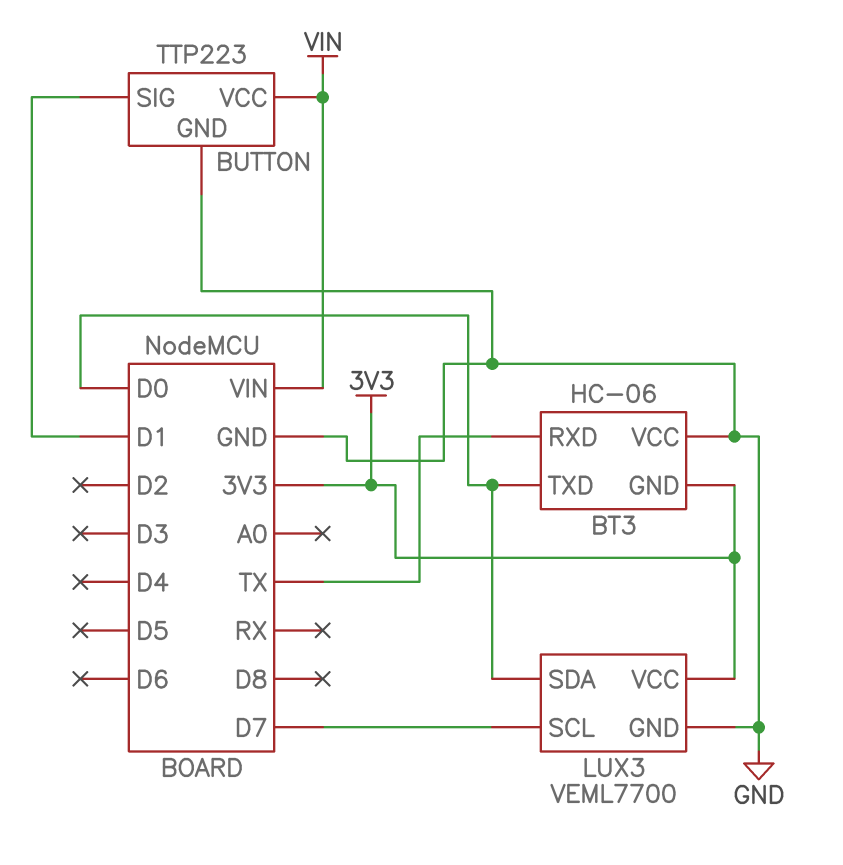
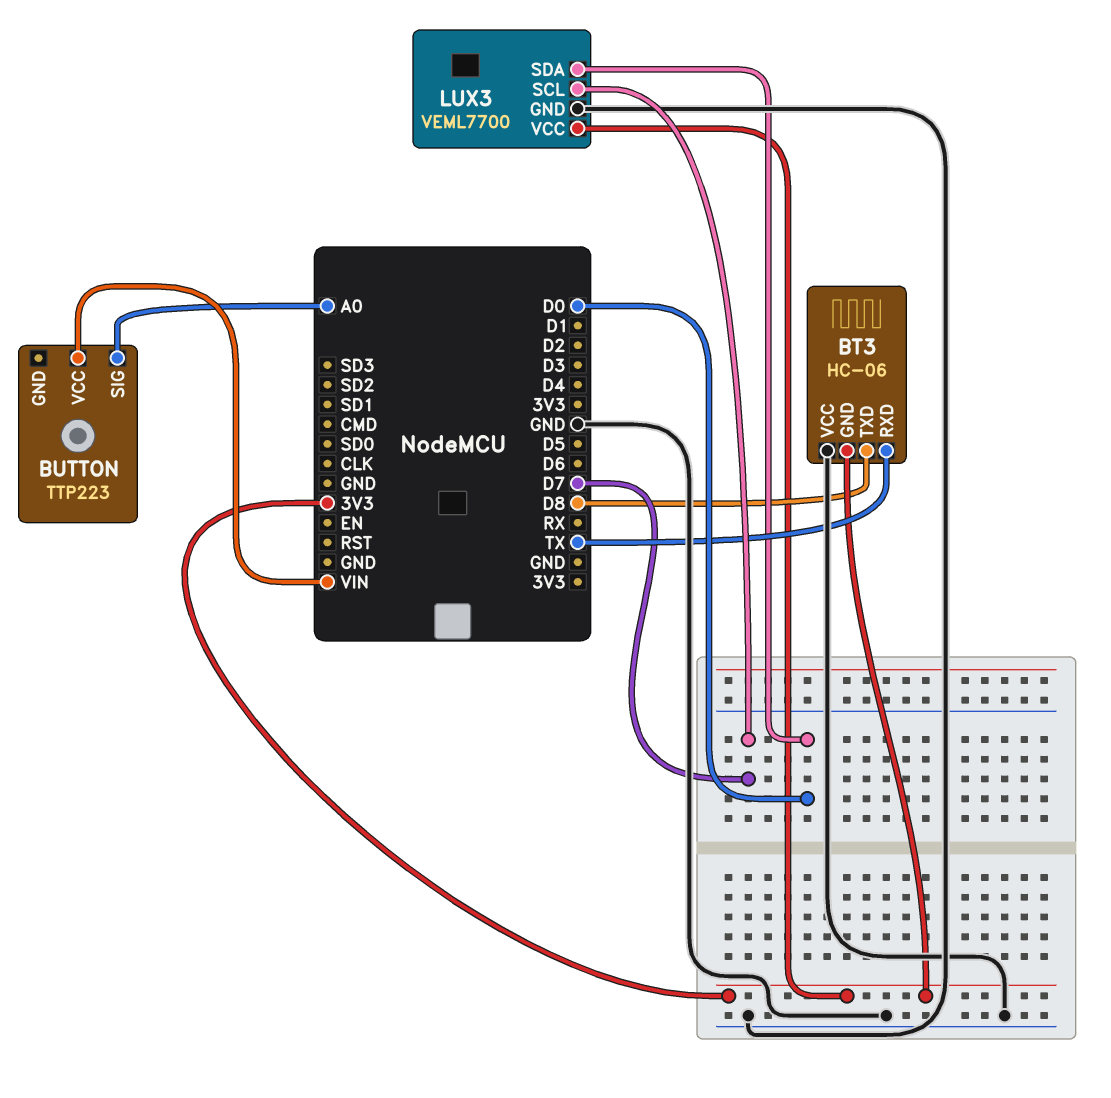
BT3 pin TXD: D0 -> D8
BUTTON pin GND: GND -> none
BUTTON pin SIG: D1 -> A0

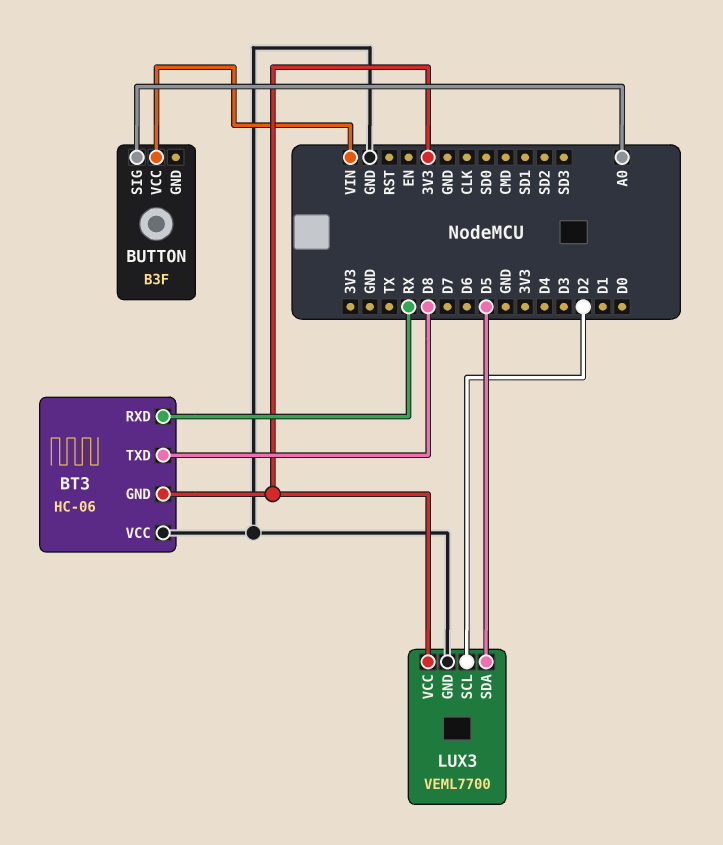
BT3 pin RXD: TX -> RX
BUTTON: TTP223 -> B3F
LUX3 pin SCL: D7 -> D2
LUX3 pin SDA: D0 -> D5

